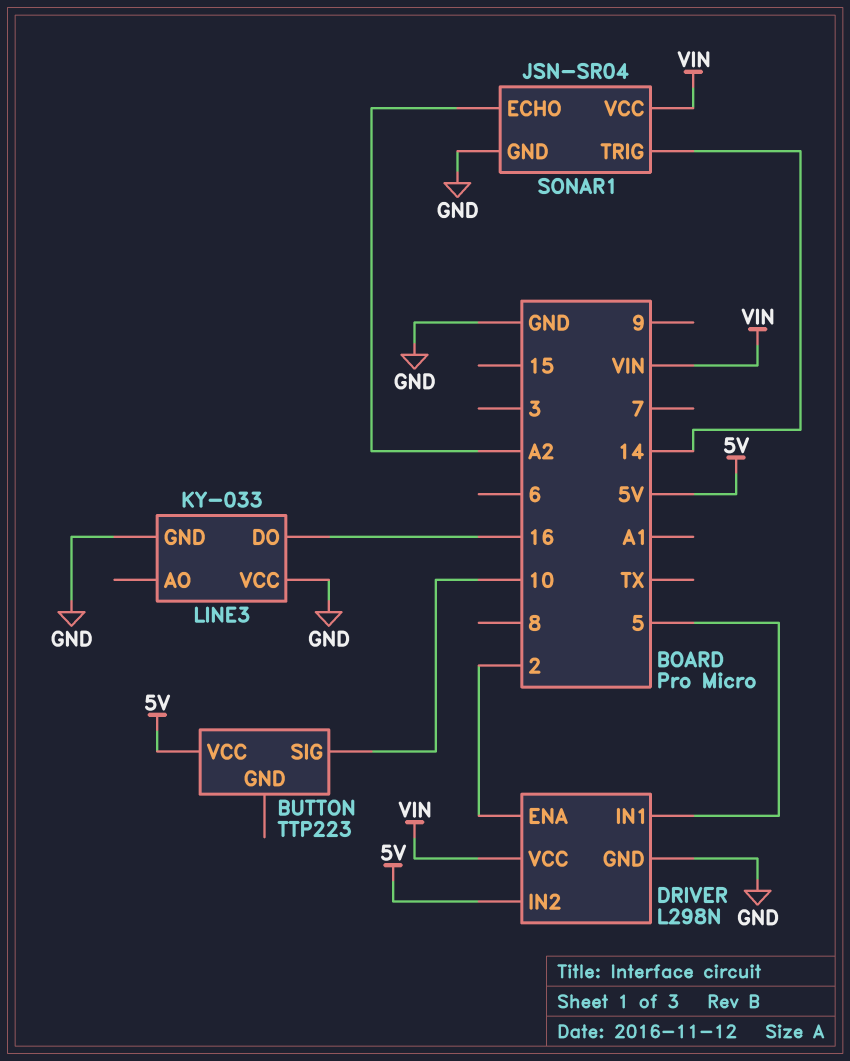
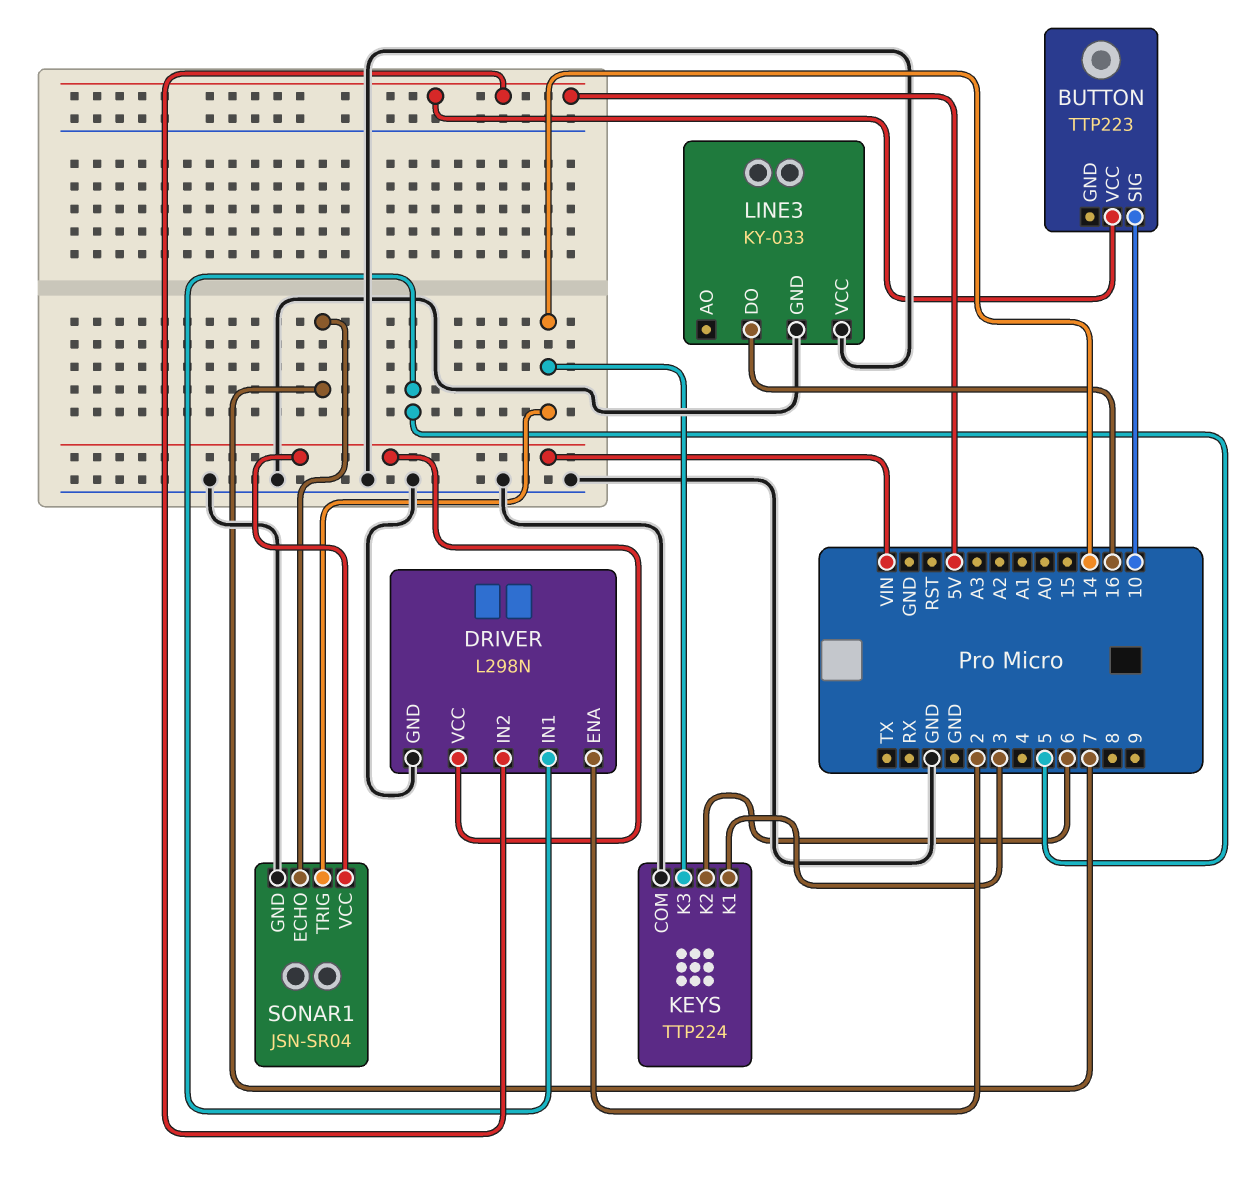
KEYS: none -> TTP224
KEYS pin COM: none -> GND
KEYS pin K1: none -> 3
KEYS pin K2: none -> 6
KEYS pin K3: none -> 14
SONAR1 pin ECHO: A2 -> 7

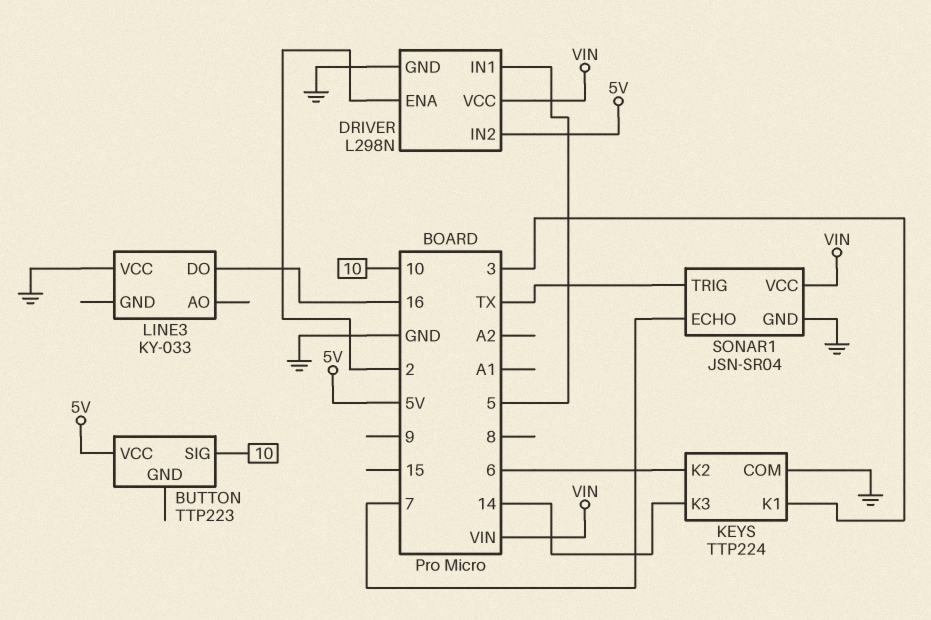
LINE3 pin GND: GND -> none
SONAR1 pin TRIG: 14 -> TX

